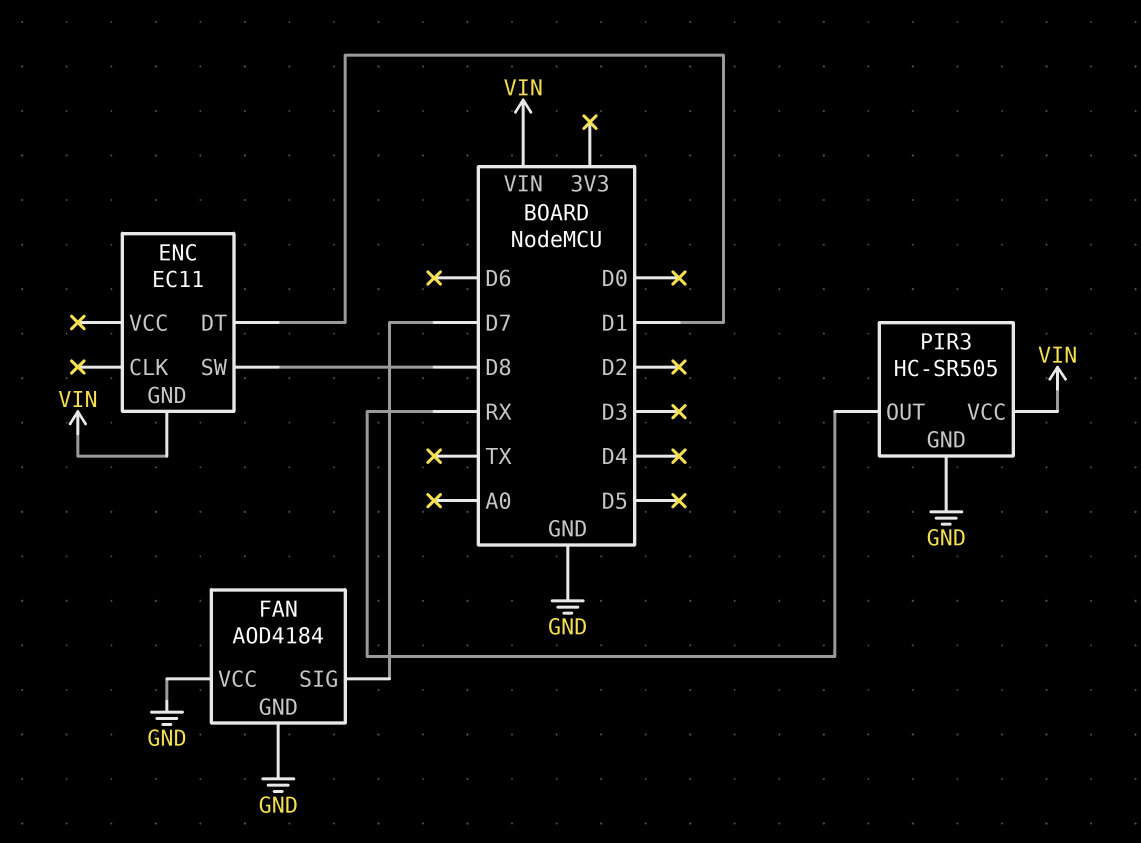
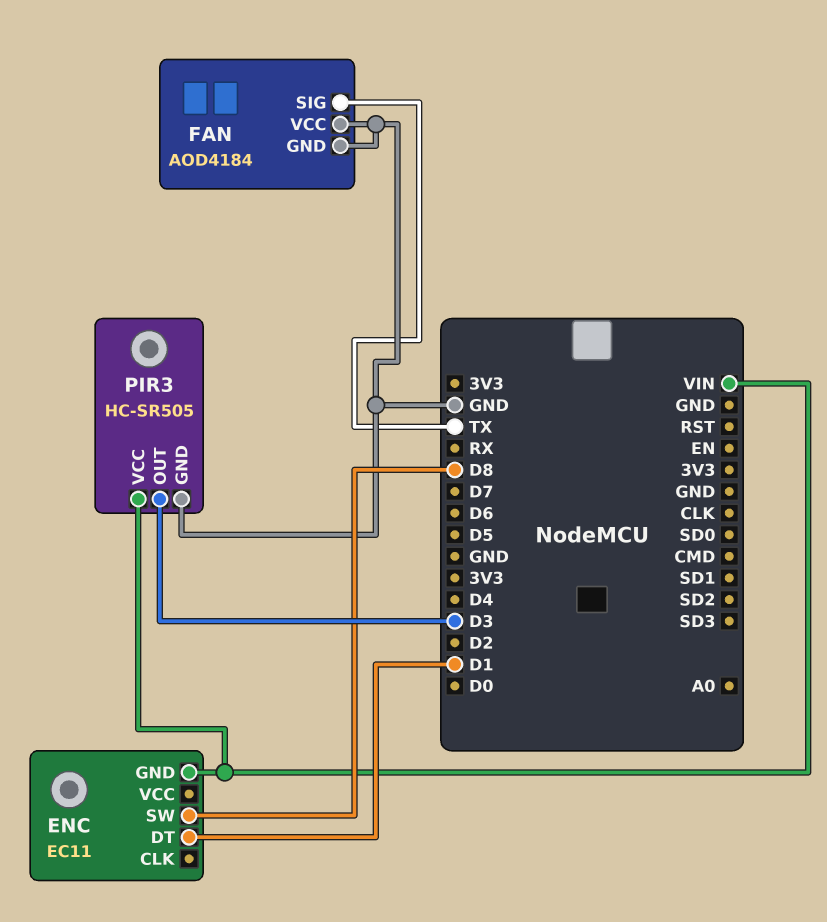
FAN pin SIG: D7 -> TX
PIR3 pin OUT: RX -> D3

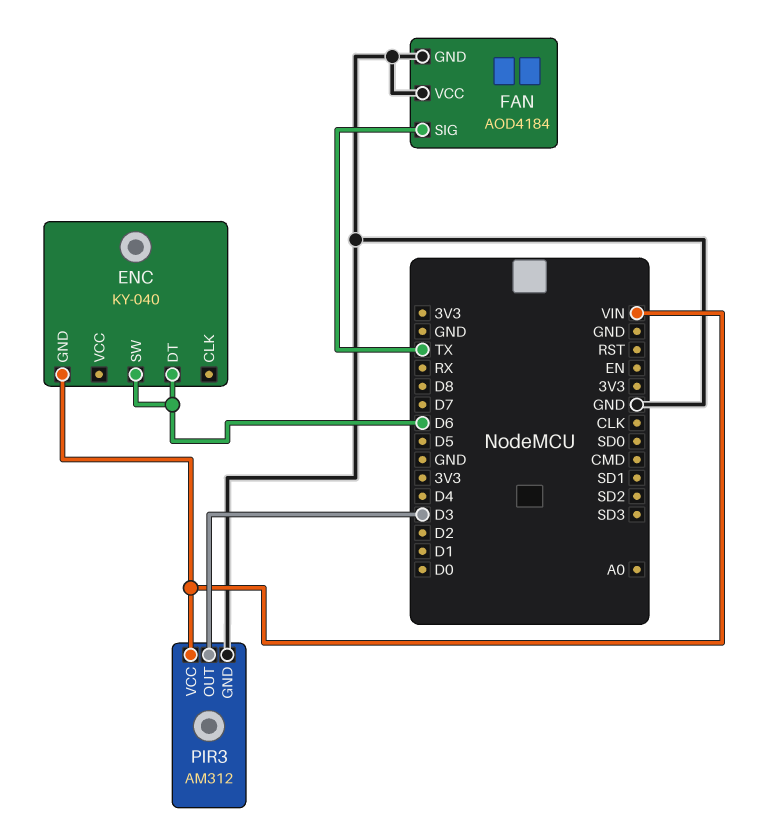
ENC: EC11 -> KY-040
ENC pin DT: D1 -> D6
ENC pin SW: D8 -> D6
PIR3: HC-SR505 -> AM312

